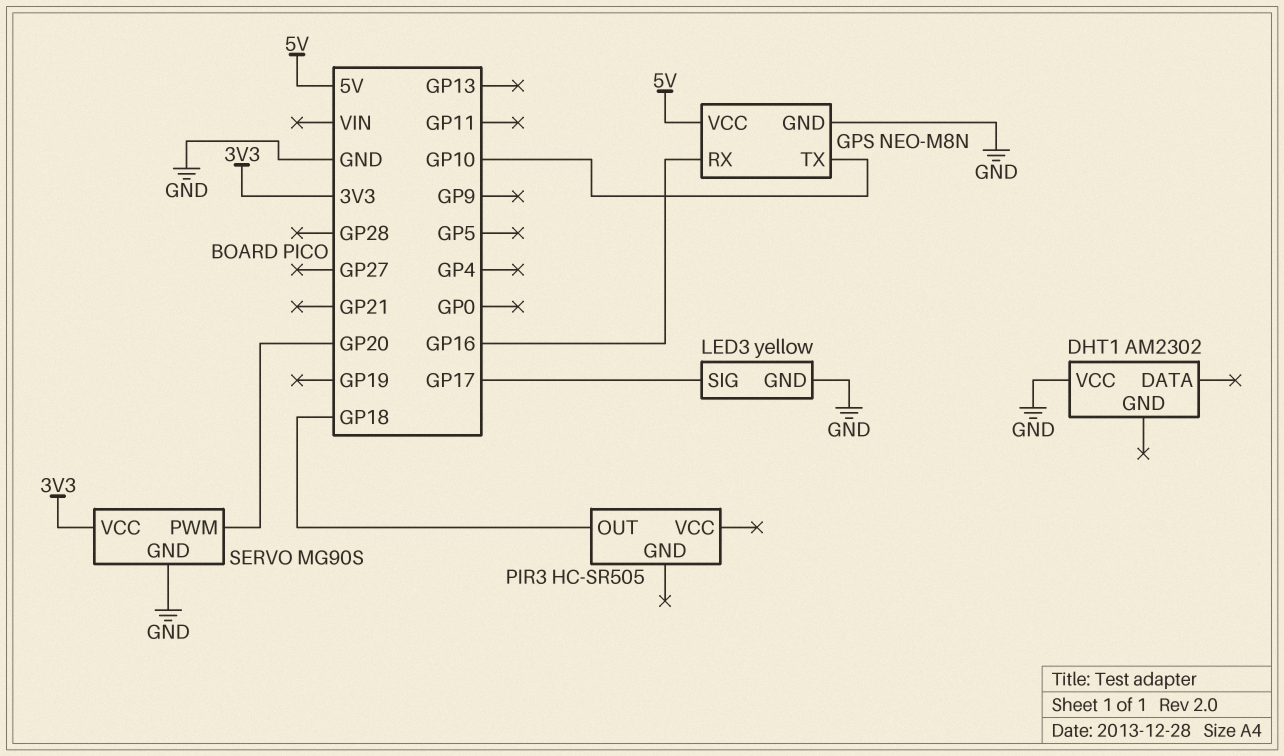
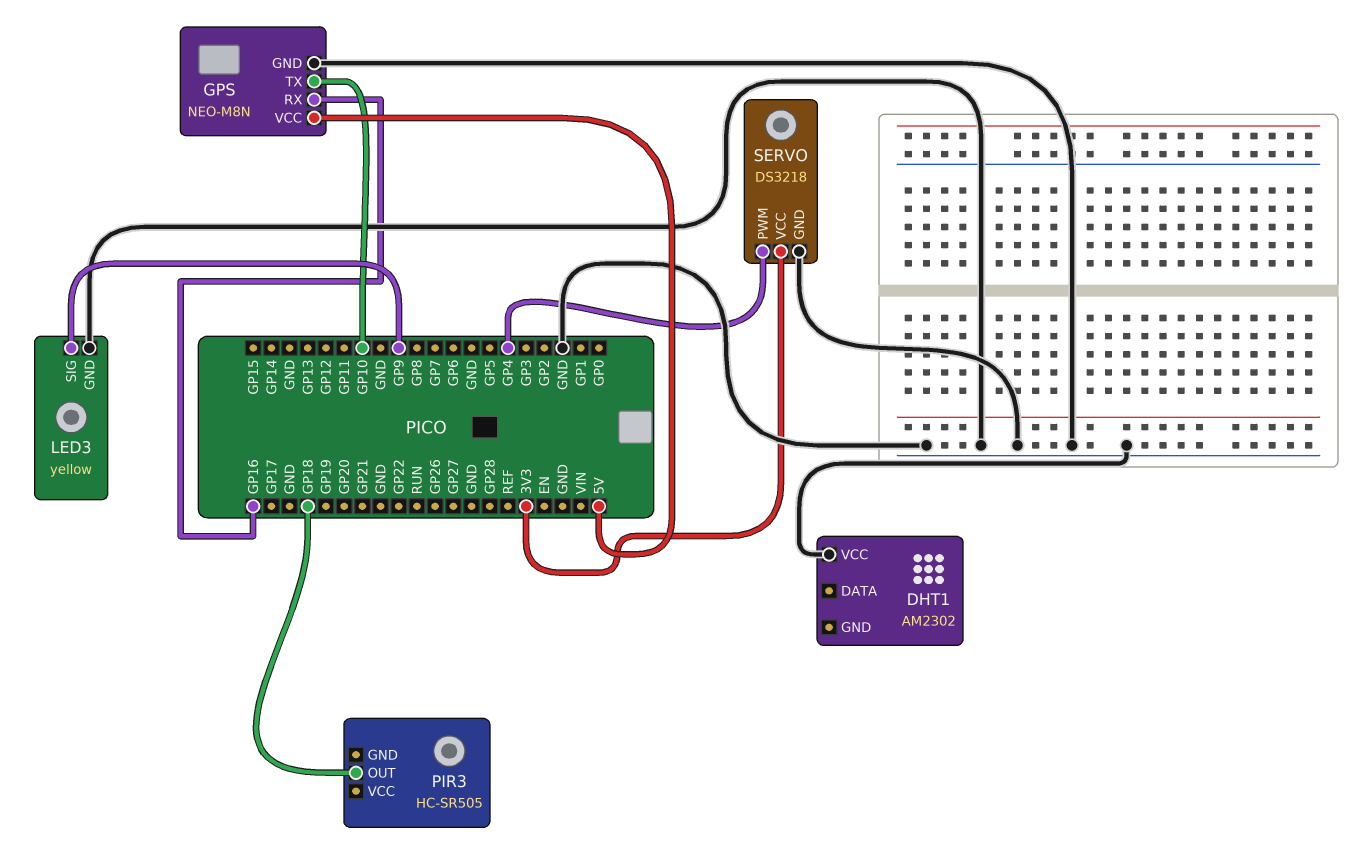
LED3 pin SIG: GP17 -> GP9
SERVO: MG90S -> DS3218
SERVO pin PWM: GP20 -> GP4

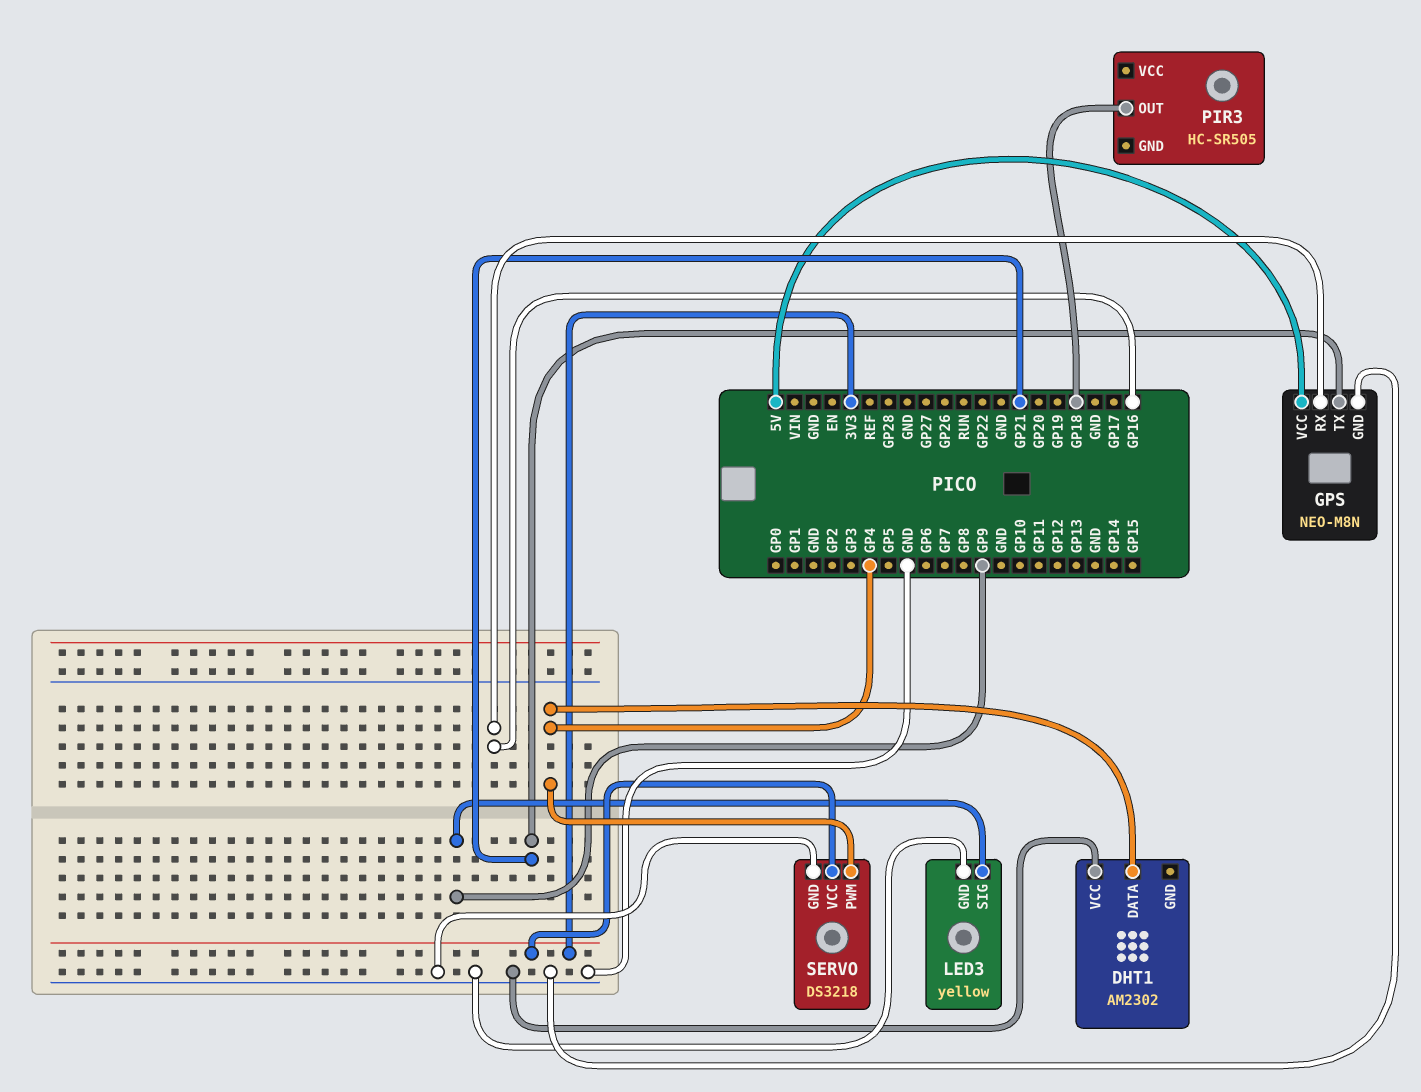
DHT1 pin DATA: none -> GP4
GPS pin TX: GP10 -> GP21

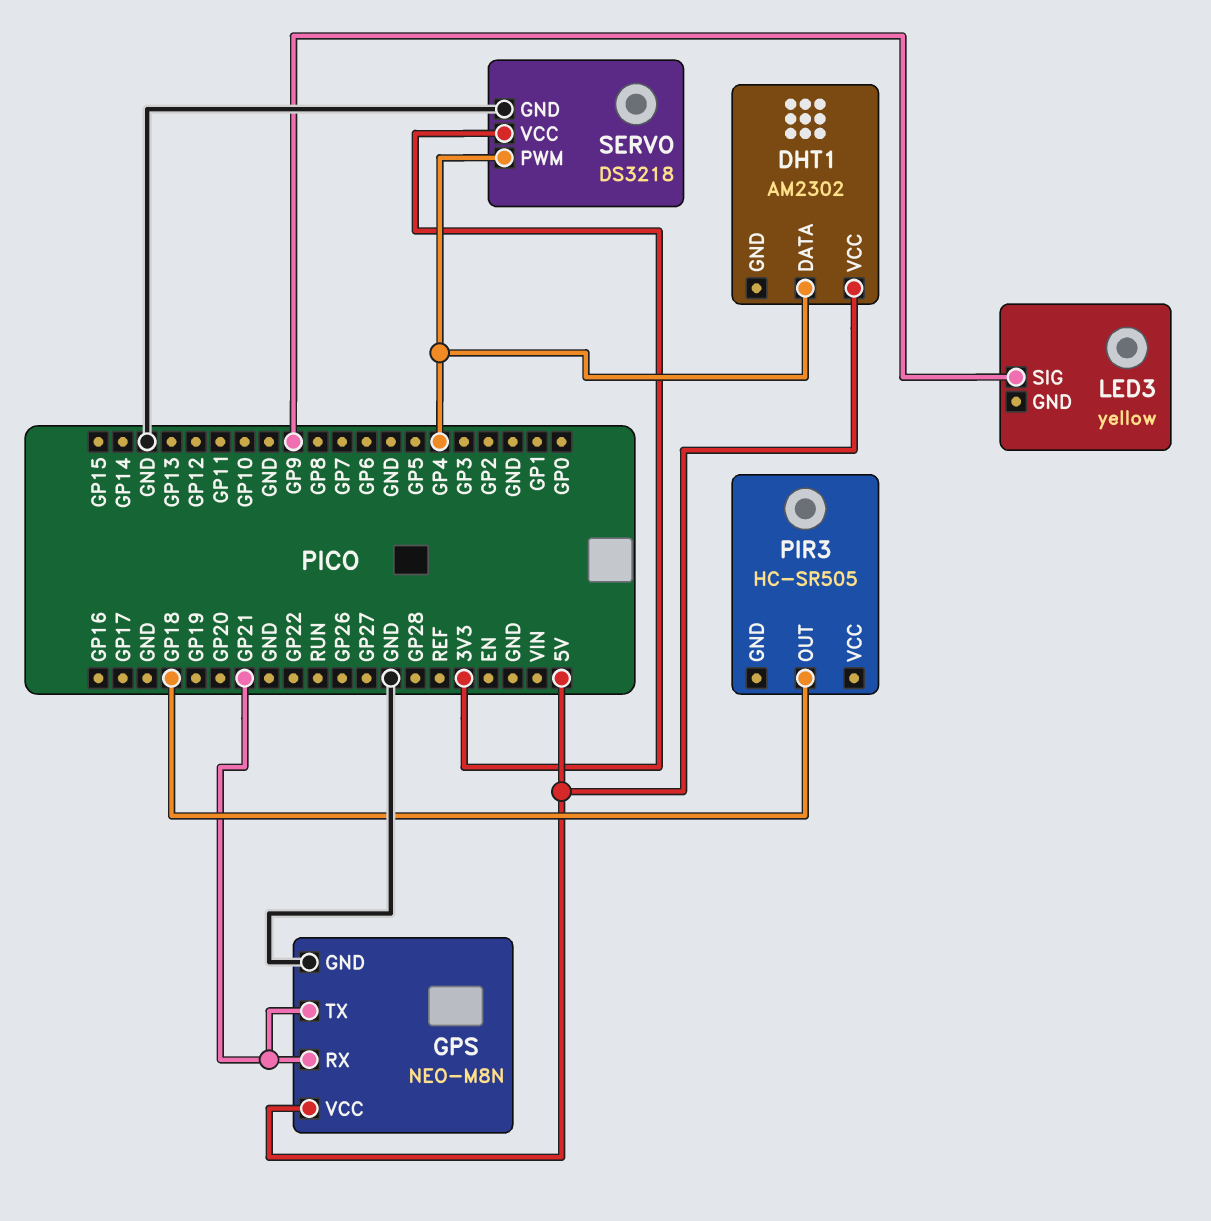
DHT1 pin VCC: GND -> 5V
GPS pin RX: GP16 -> GP21
LED3 pin GND: GND -> none

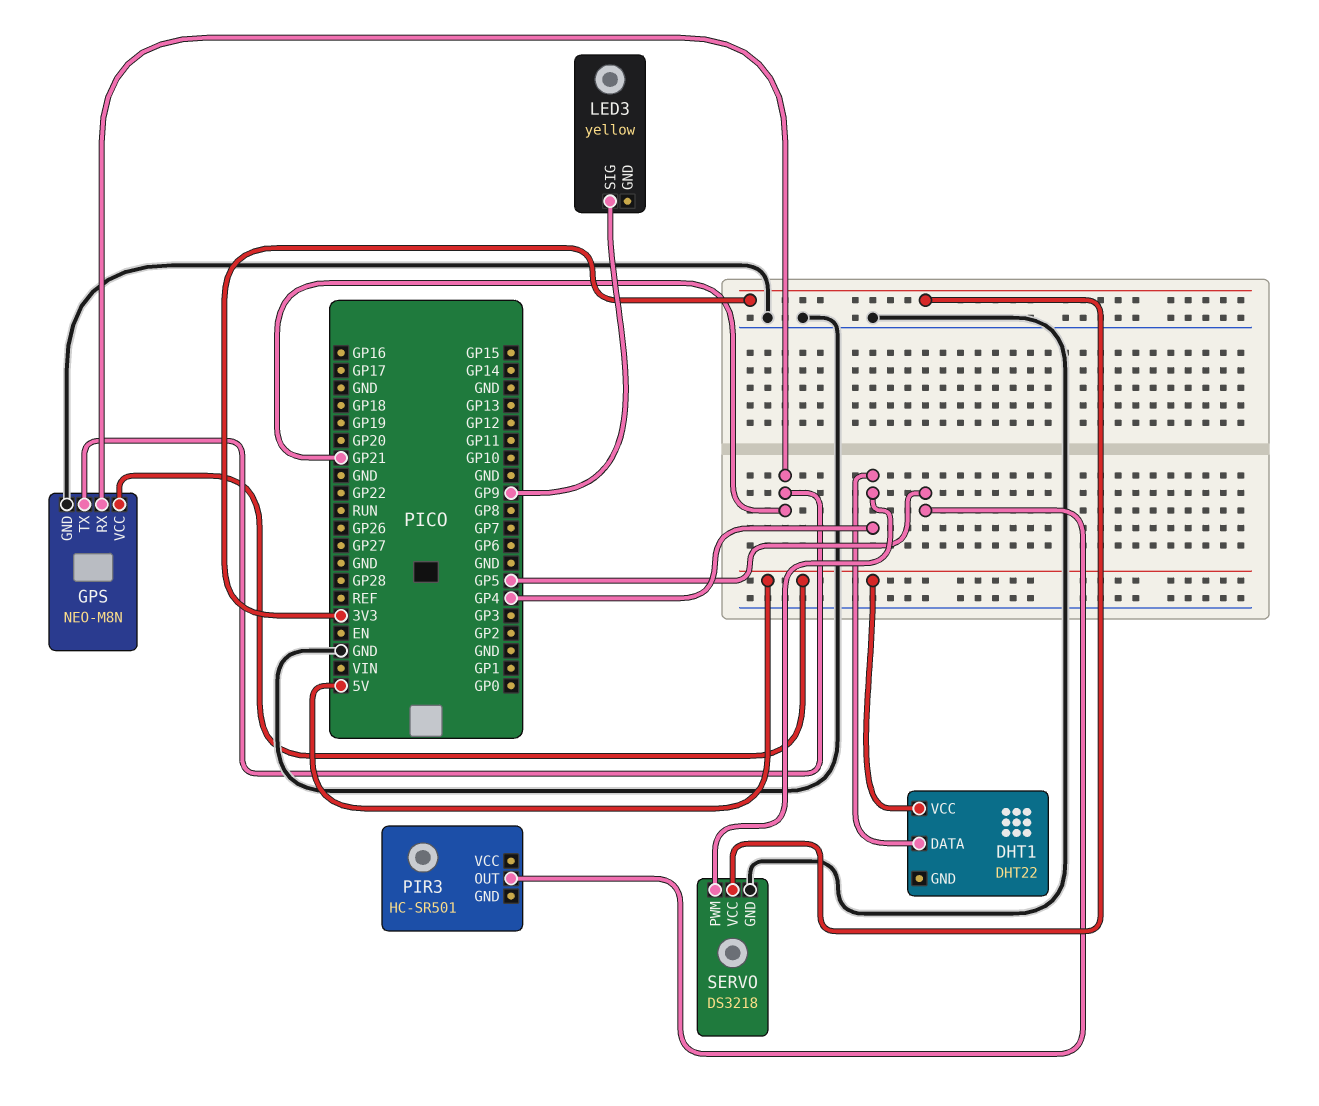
DHT1: AM2302 -> DHT22
PIR3: HC-SR505 -> HC-SR501
PIR3 pin OUT: GP18 -> GP5

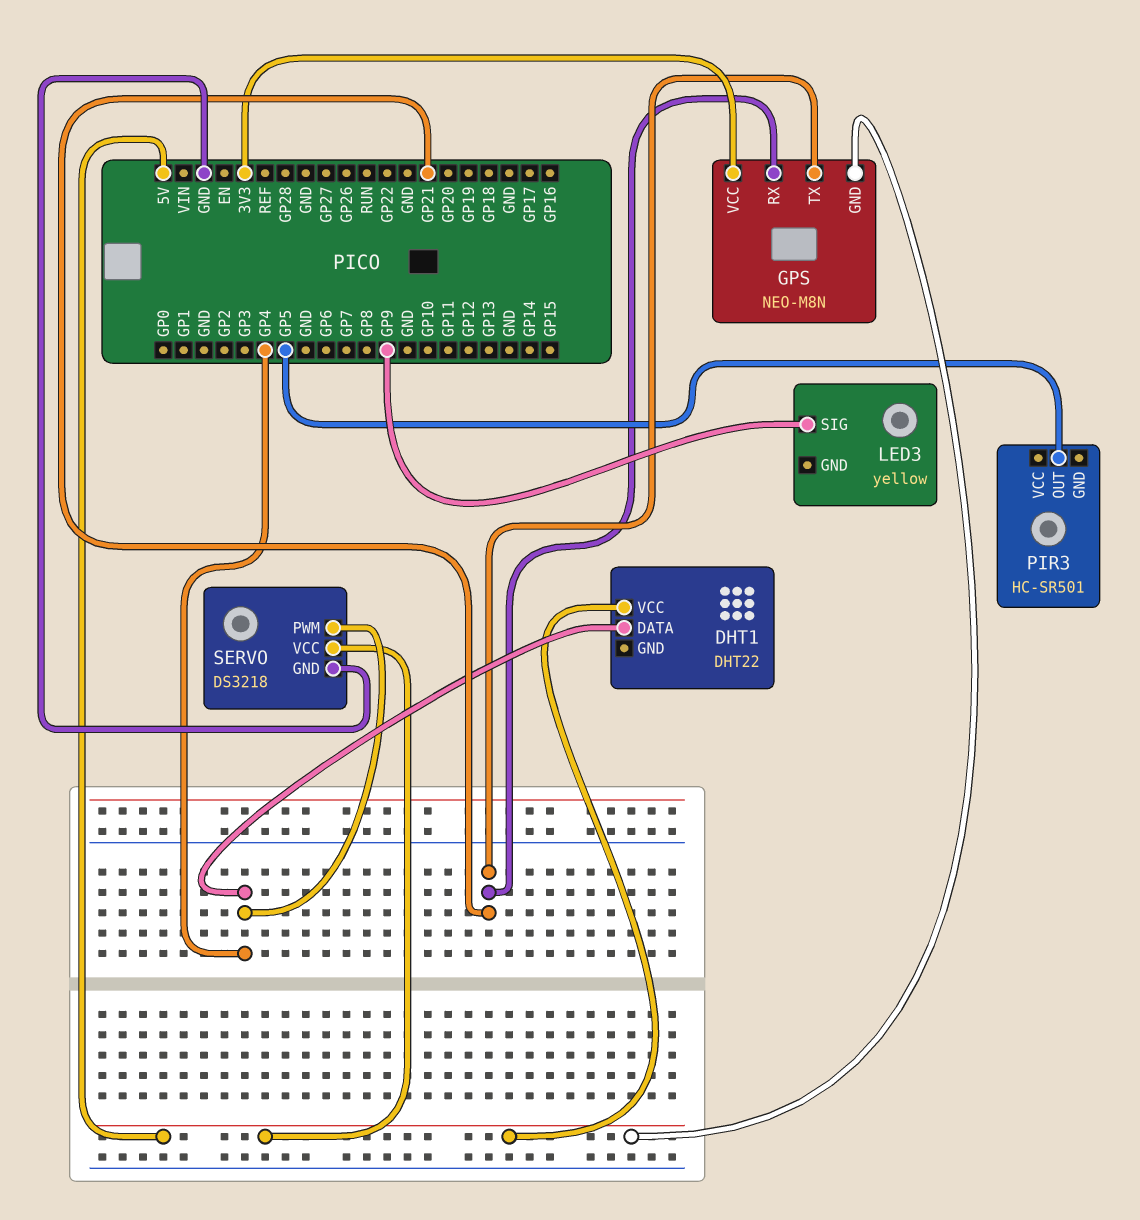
GPS pin GND: GND -> 5V
GPS pin VCC: 5V -> 3V3
SERVO pin VCC: 3V3 -> 5V

